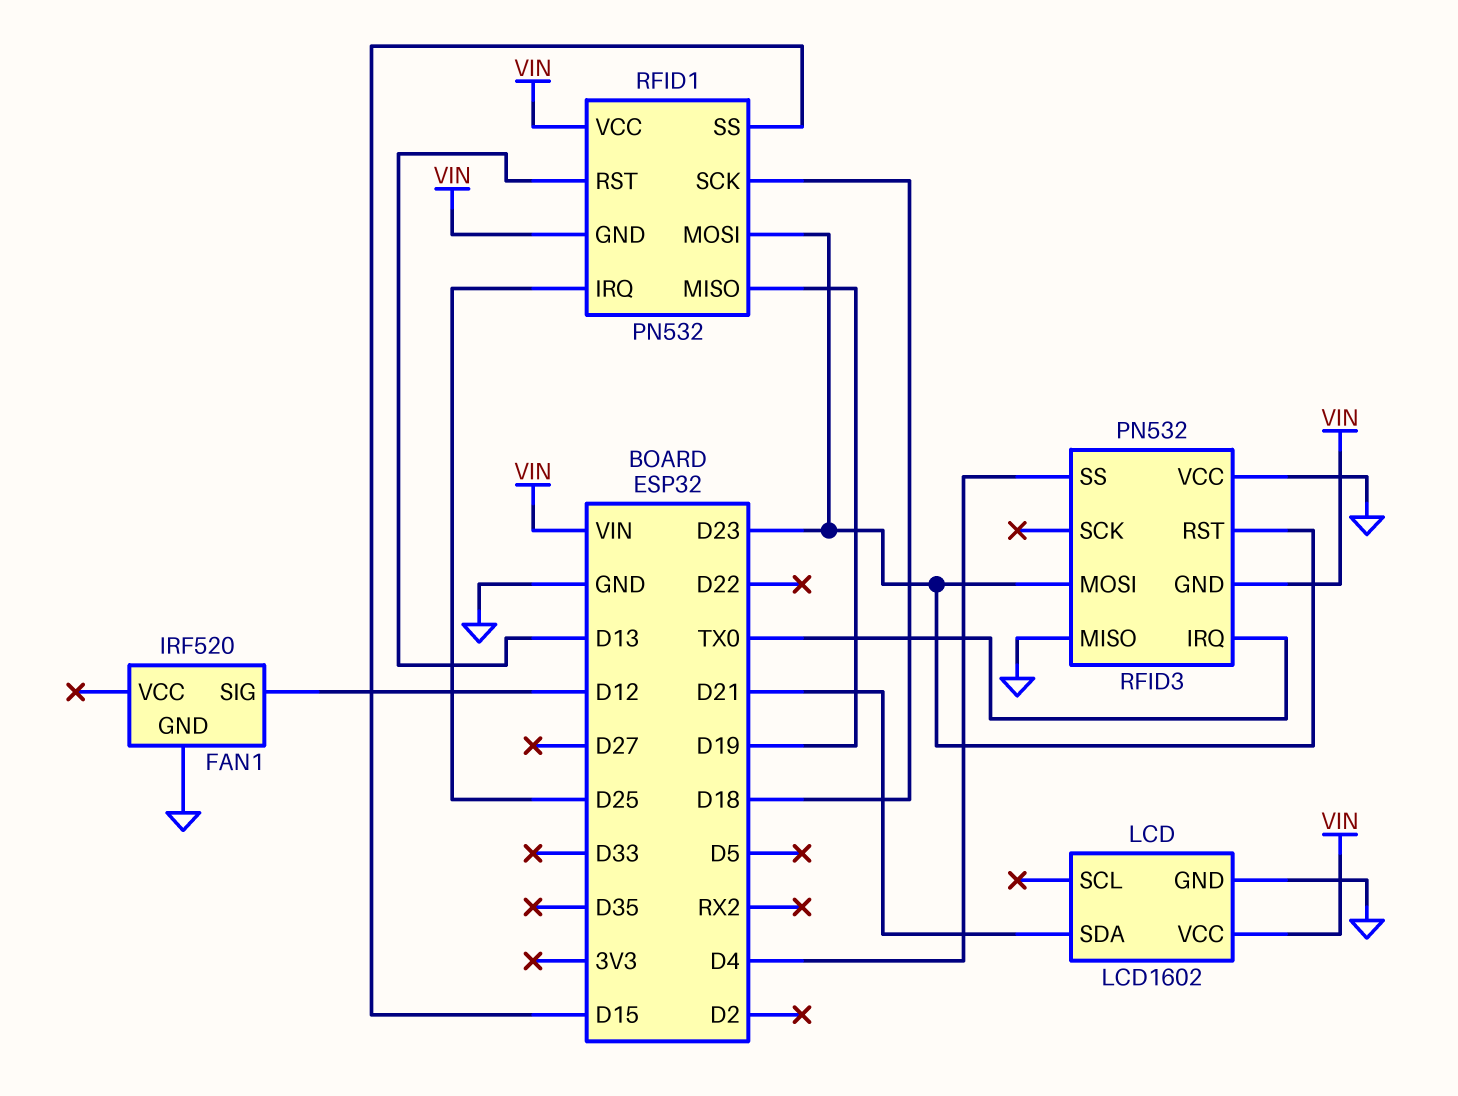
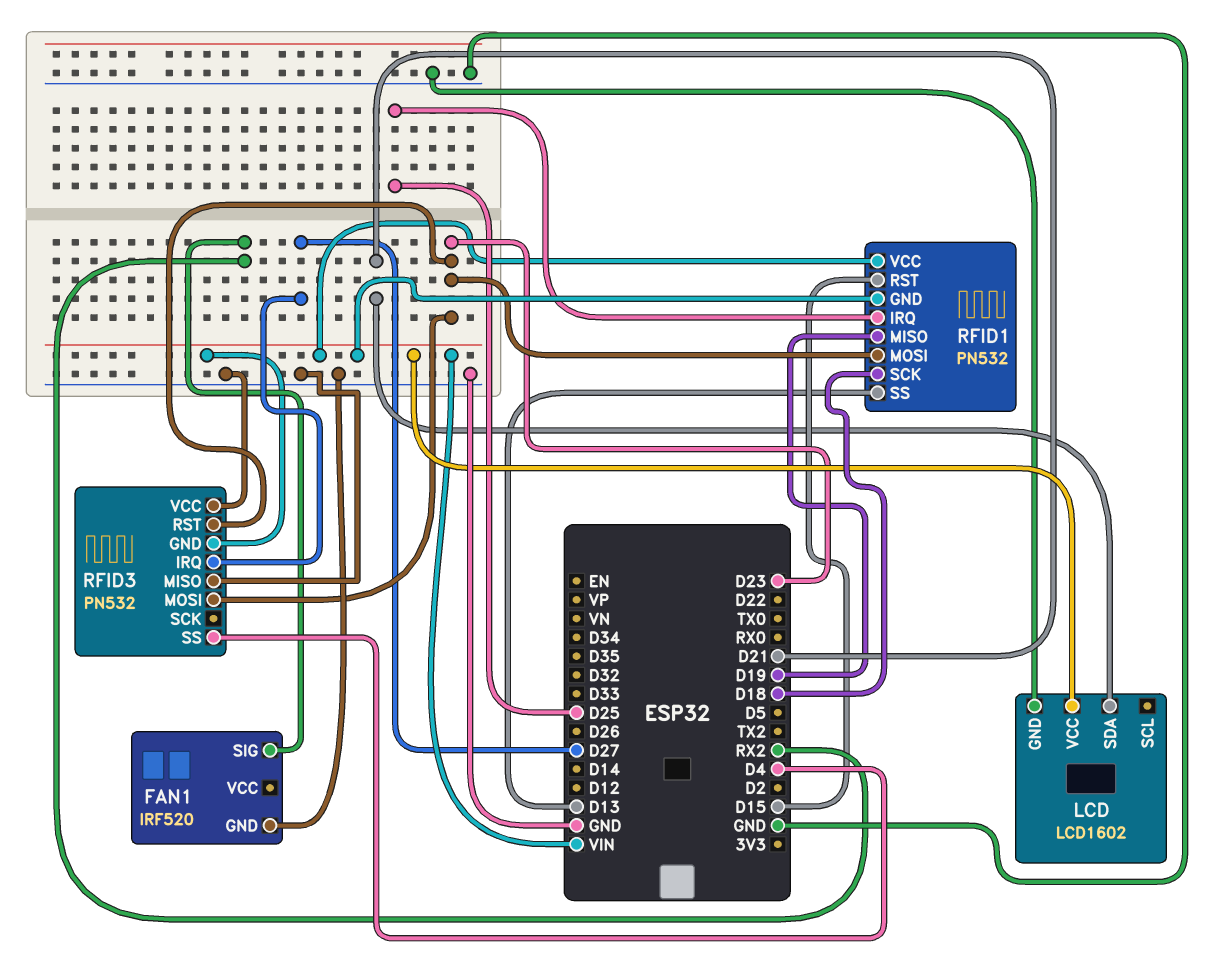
FAN1 pin SIG: D12 -> RX2
RFID1 pin RST: D13 -> D15
RFID1 pin SS: D15 -> D13
RFID3 pin IRQ: TX0 -> D27

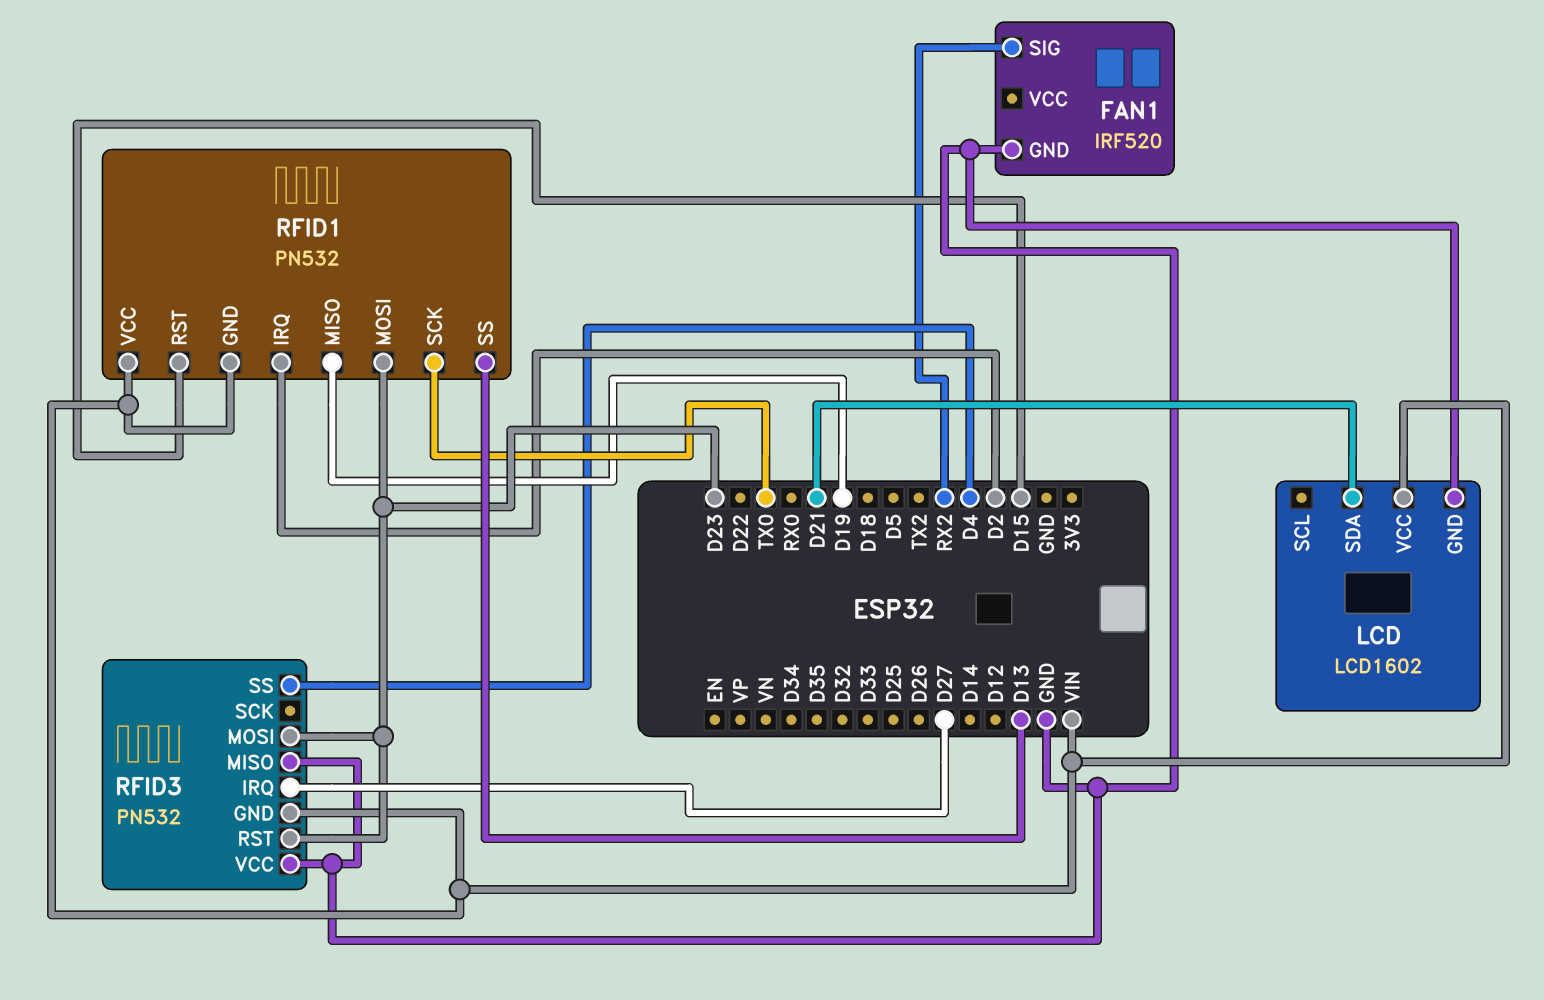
RFID1 pin IRQ: D25 -> D2
RFID1 pin SCK: D18 -> TX0

